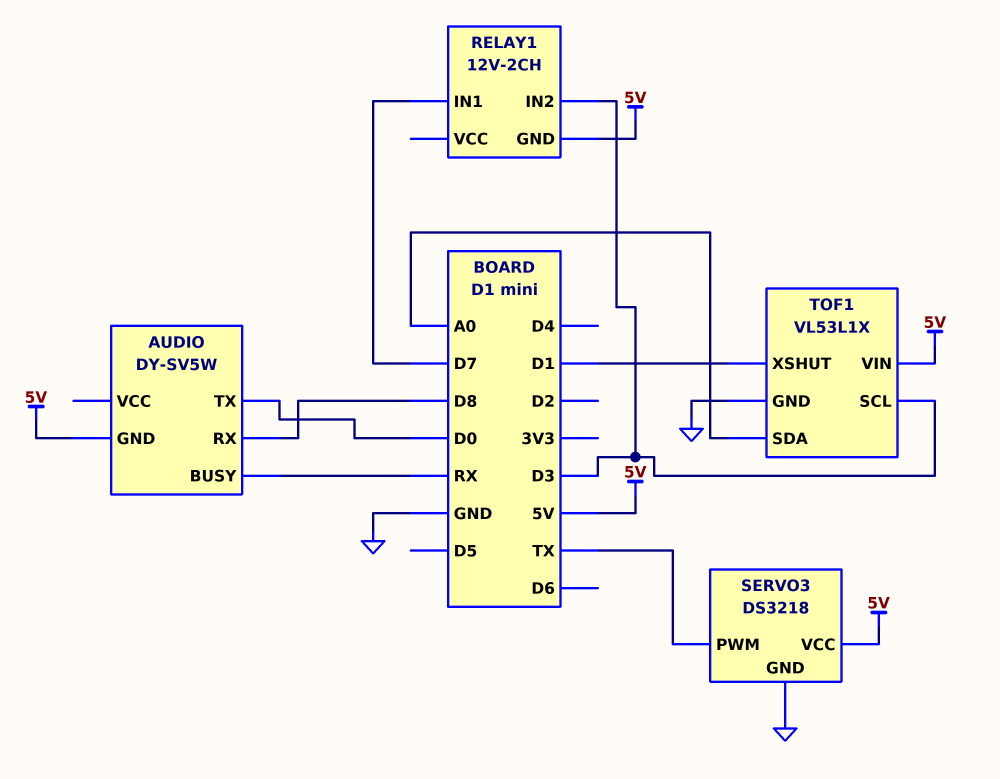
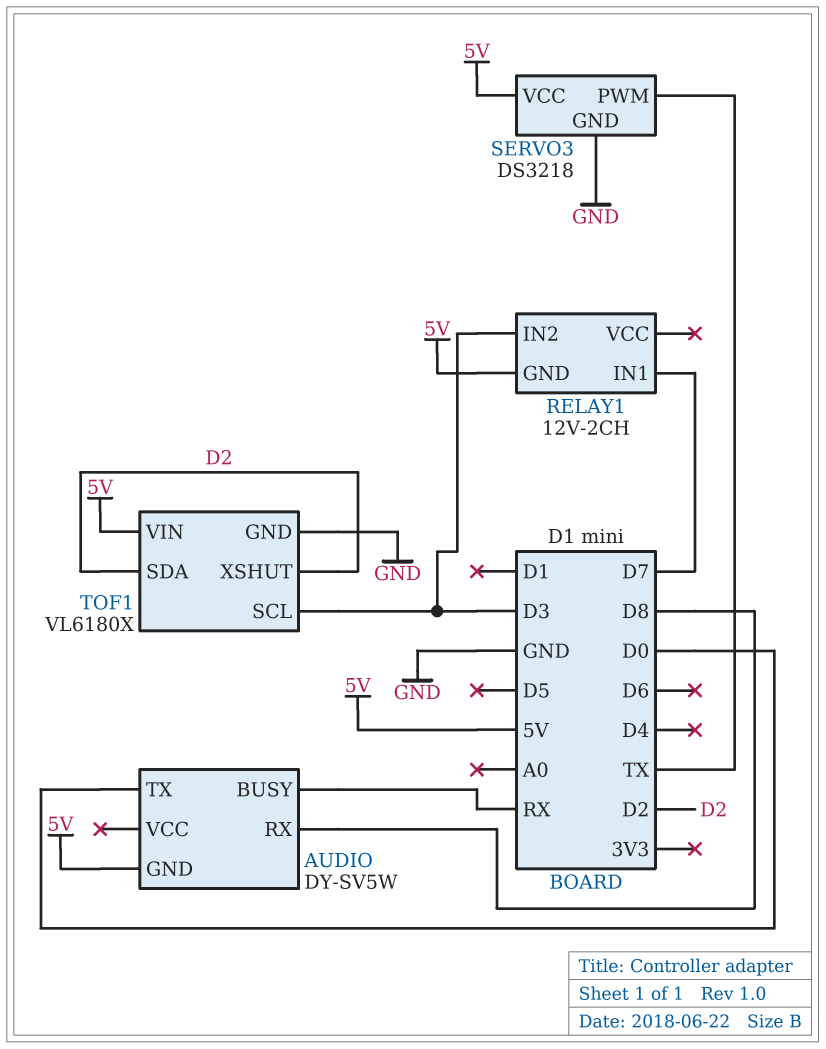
TOF1: VL53L1X -> VL6180X
TOF1 pin SDA: A0 -> D2
TOF1 pin XSHUT: D1 -> D2

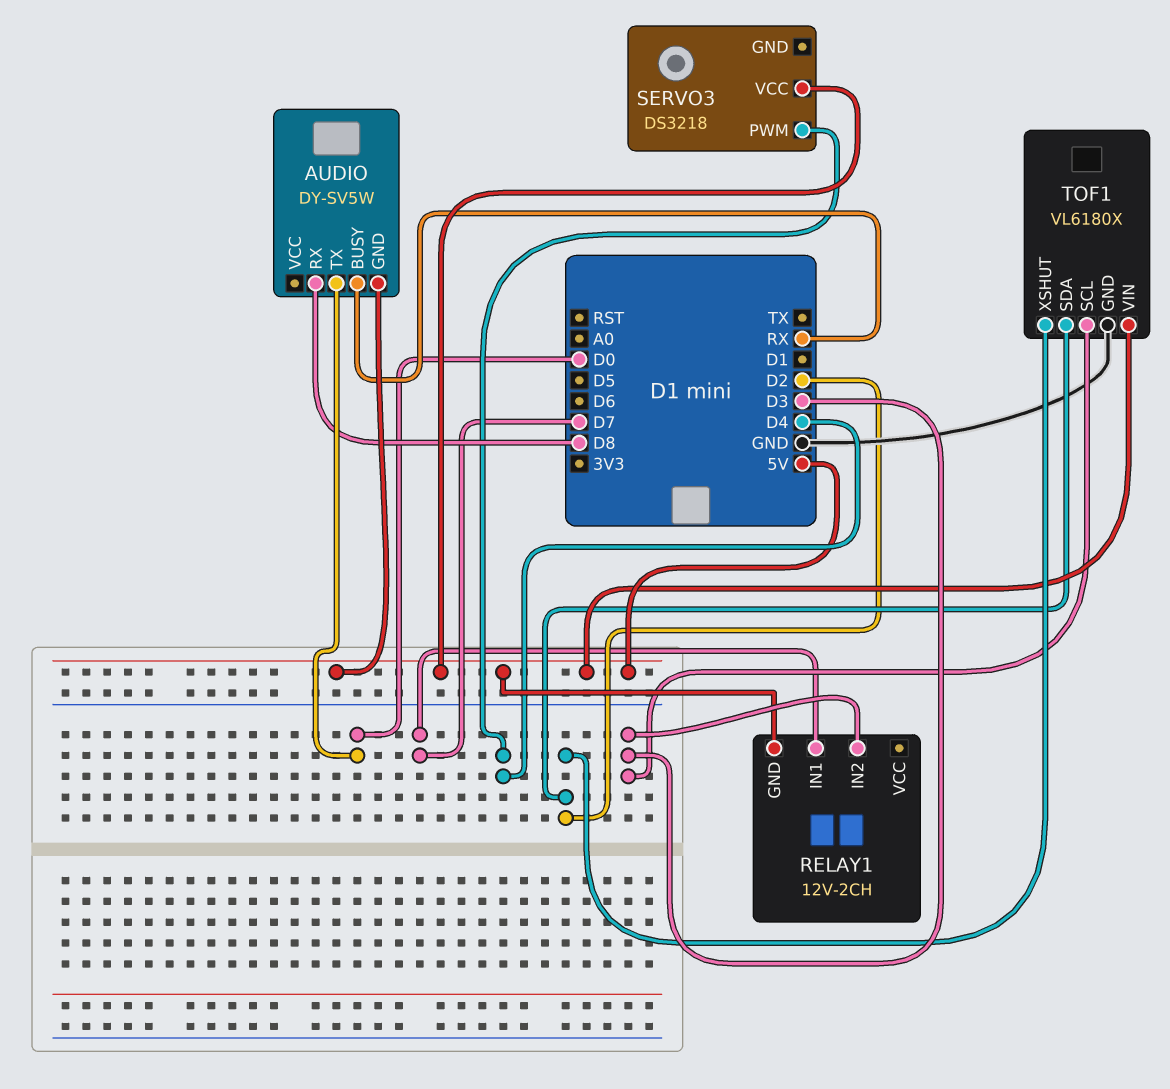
SERVO3 pin GND: GND -> none
SERVO3 pin PWM: TX -> D4

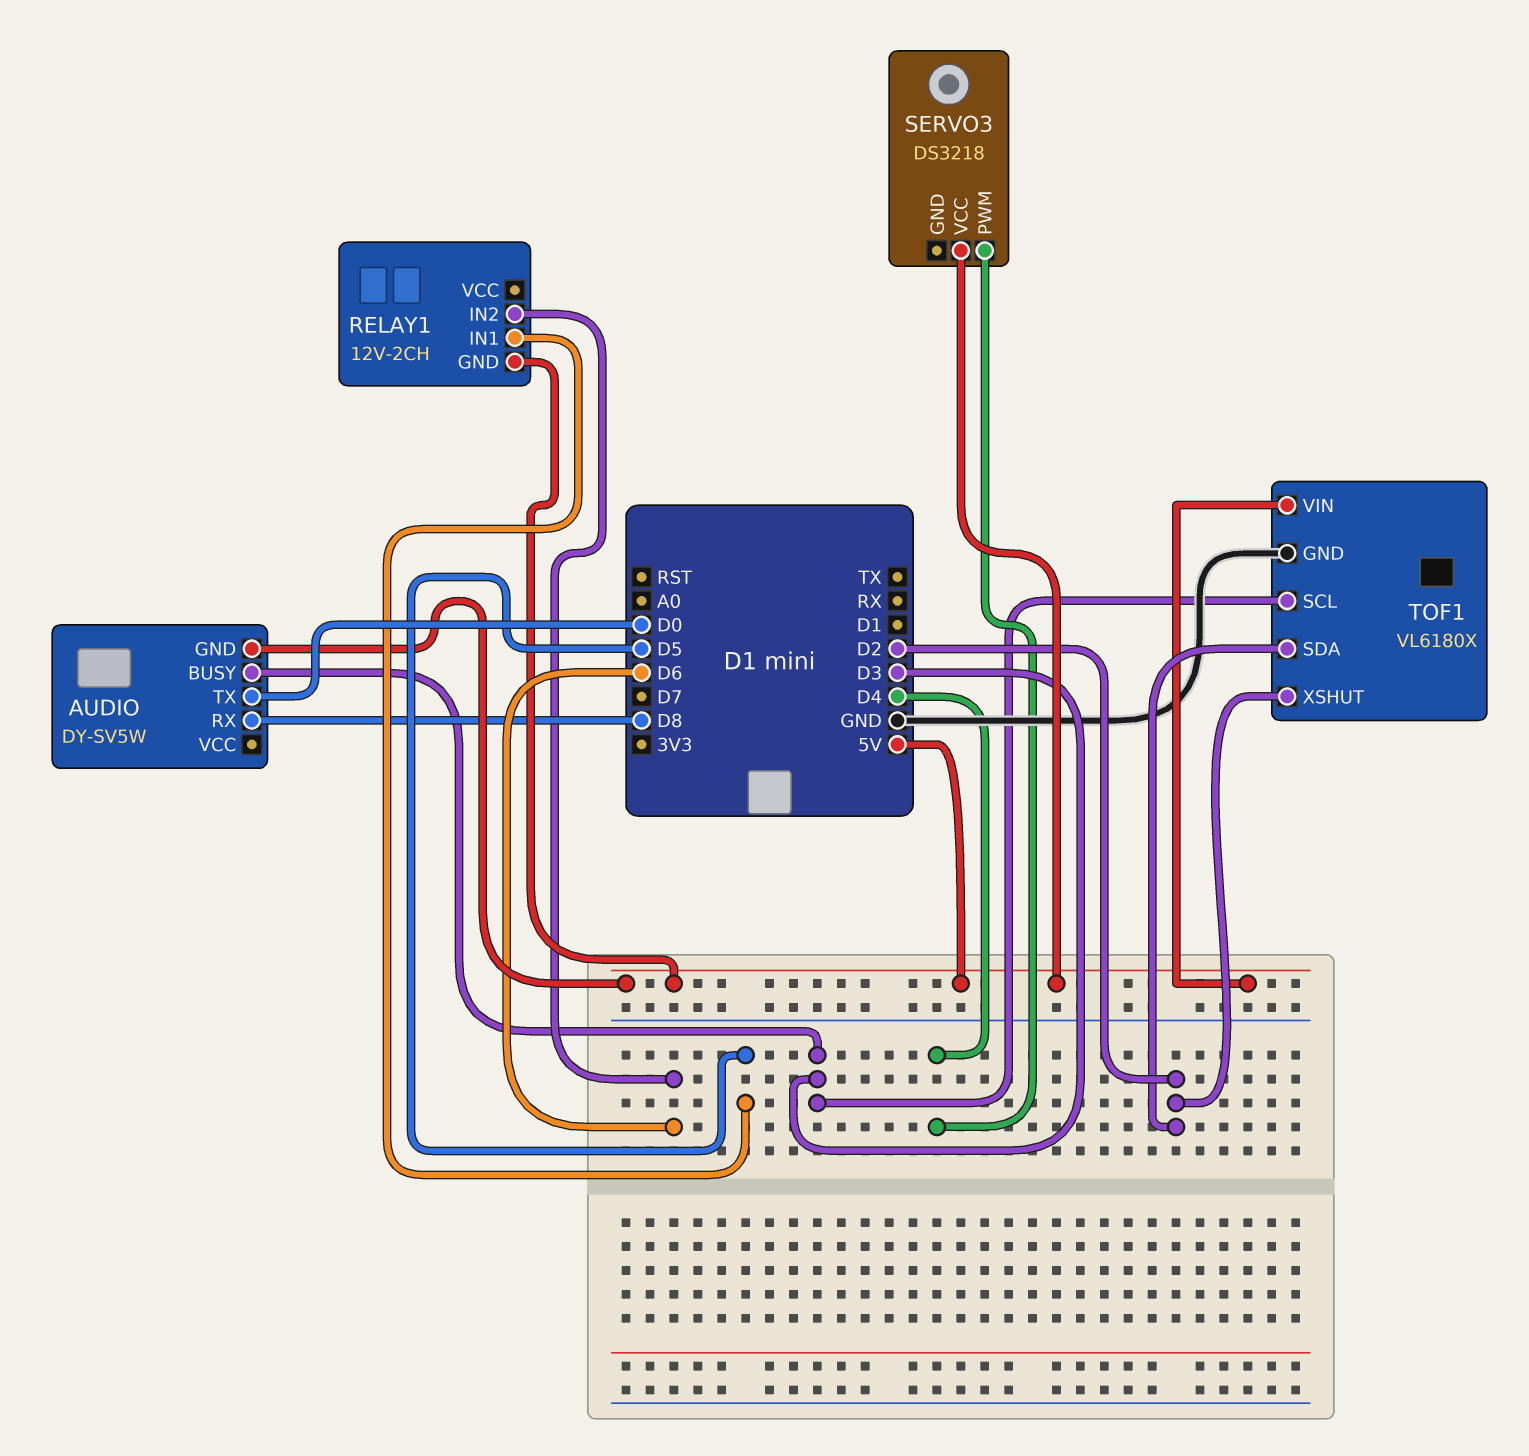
AUDIO pin BUSY: RX -> D3
RELAY1 pin IN1: D7 -> D5
RELAY1 pin IN2: D3 -> D6

